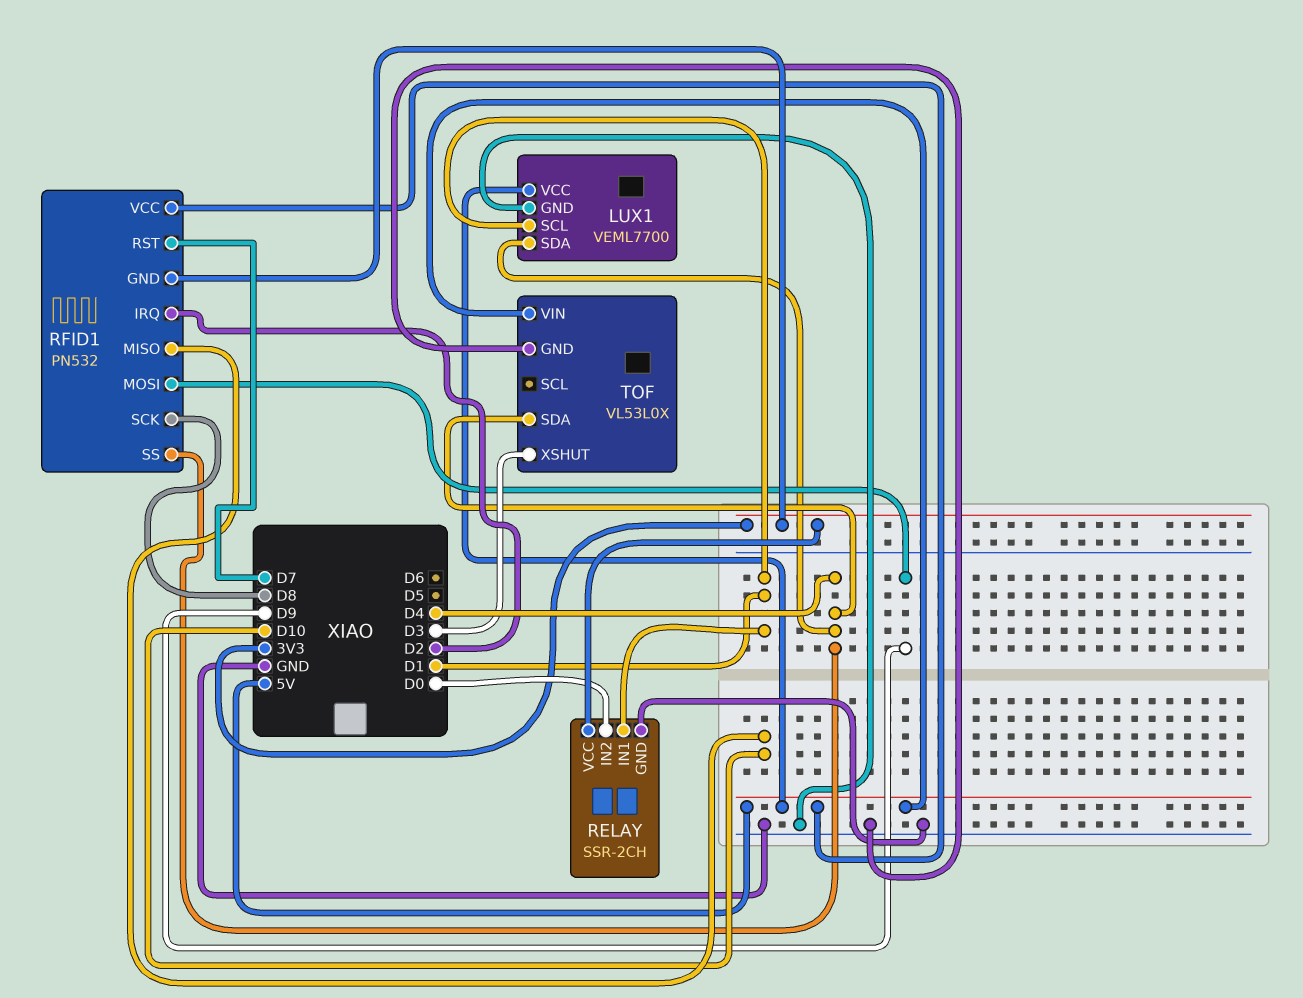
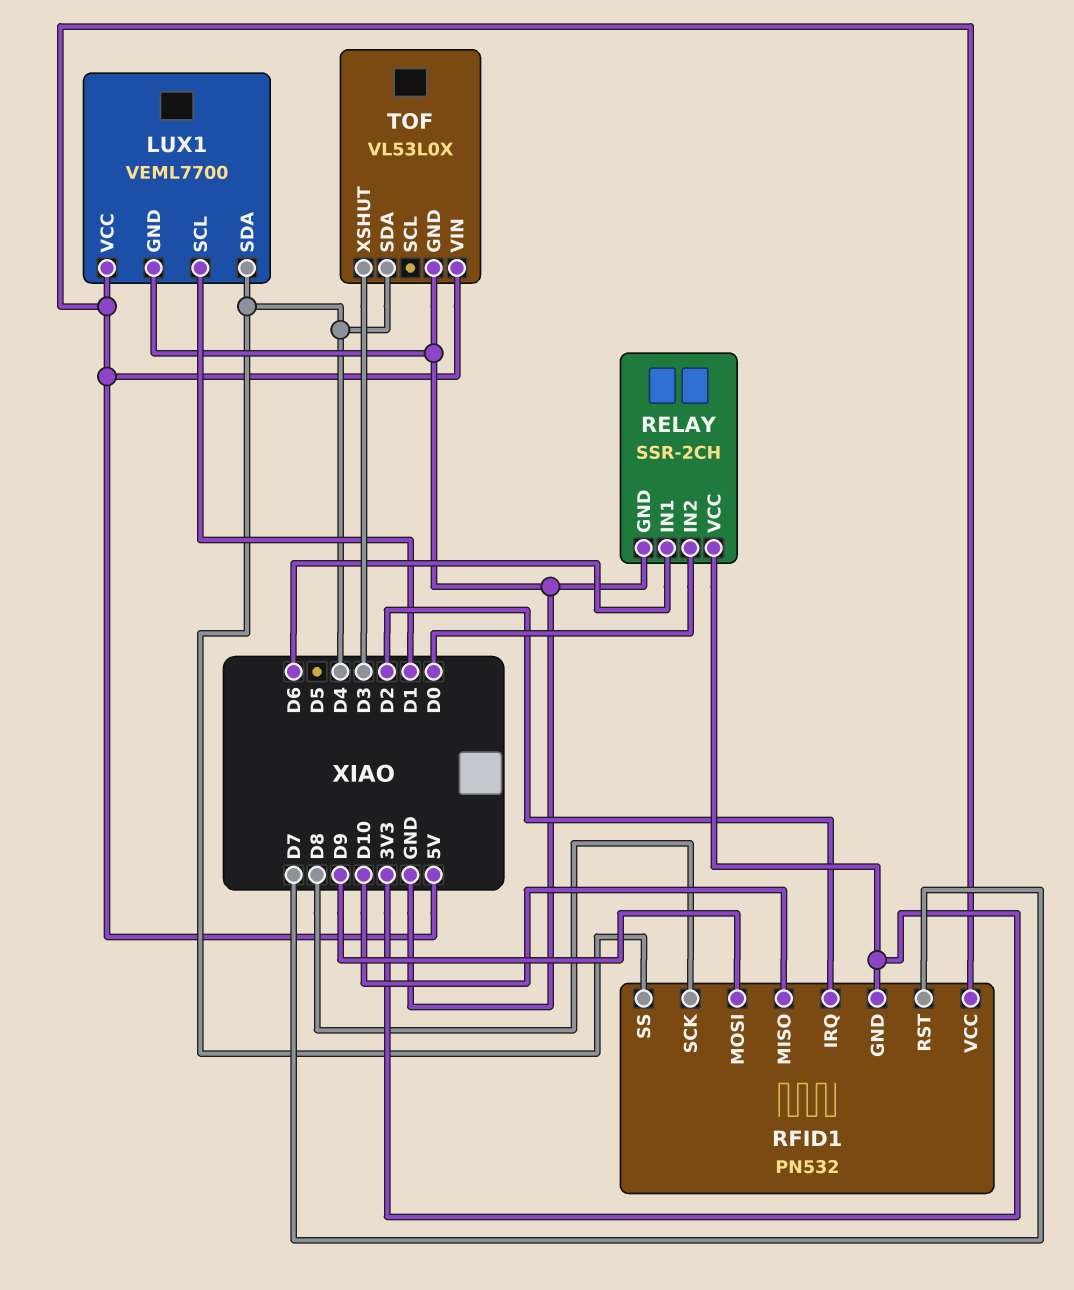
RELAY pin IN1: D1 -> D6

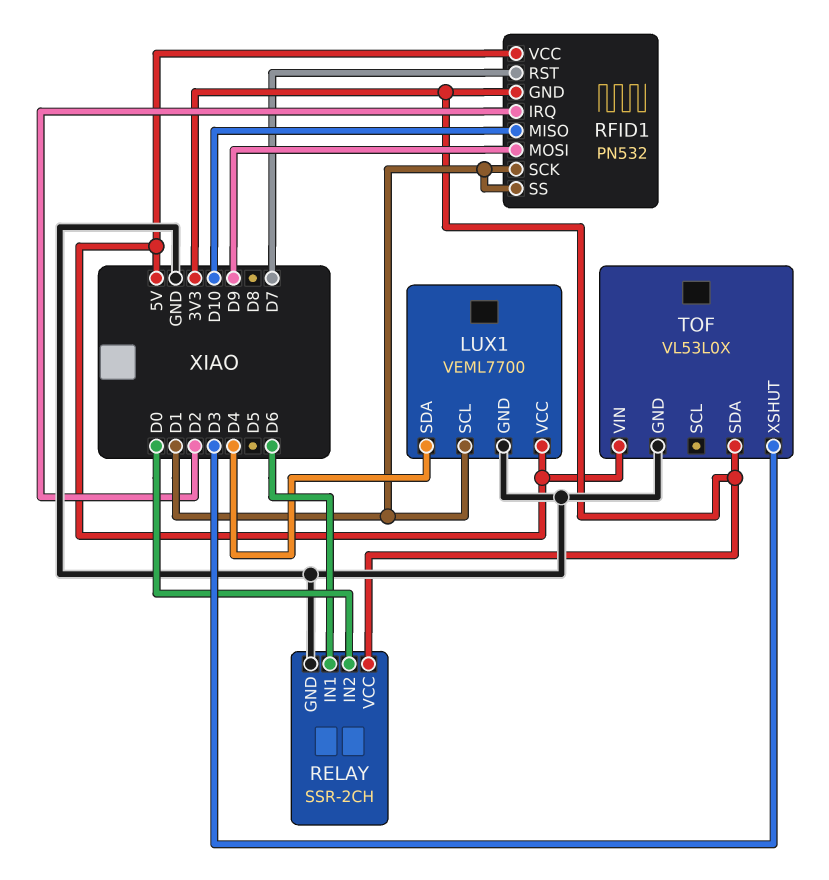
RFID1 pin SCK: D8 -> D1
RFID1 pin SS: D4 -> D1
TOF pin SDA: D4 -> 3V3

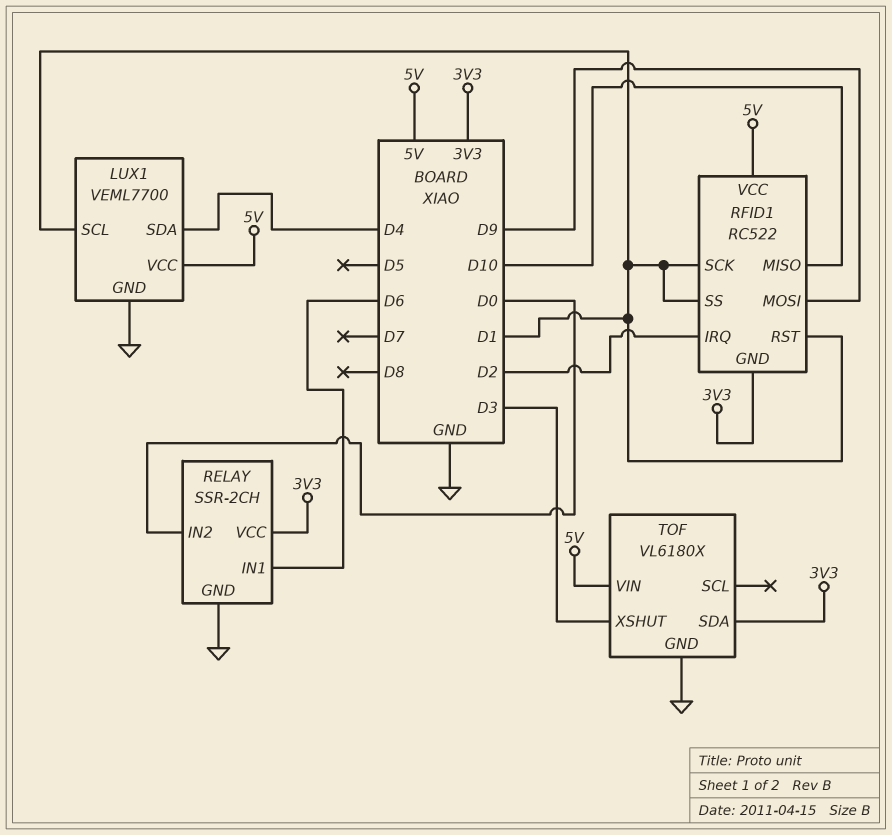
RFID1: PN532 -> RC522
RFID1 pin RST: D7 -> D1
TOF: VL53L0X -> VL6180X

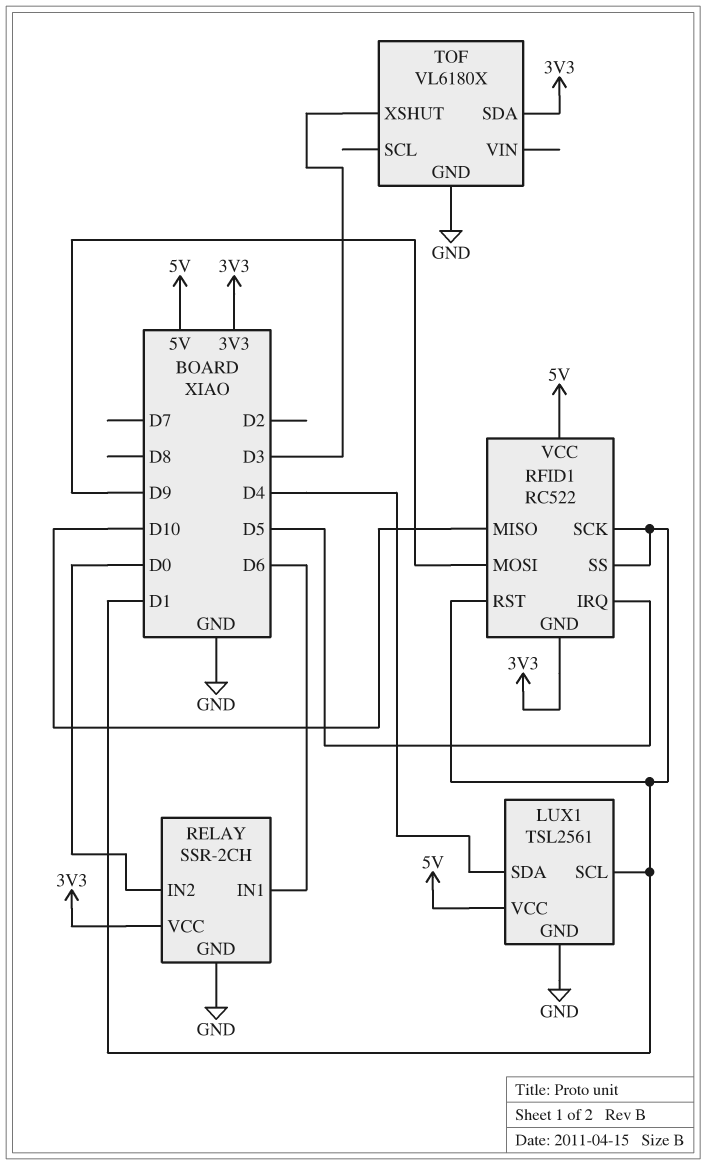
LUX1: VEML7700 -> TSL2561
RFID1 pin IRQ: D2 -> D5
TOF pin VIN: 5V -> none

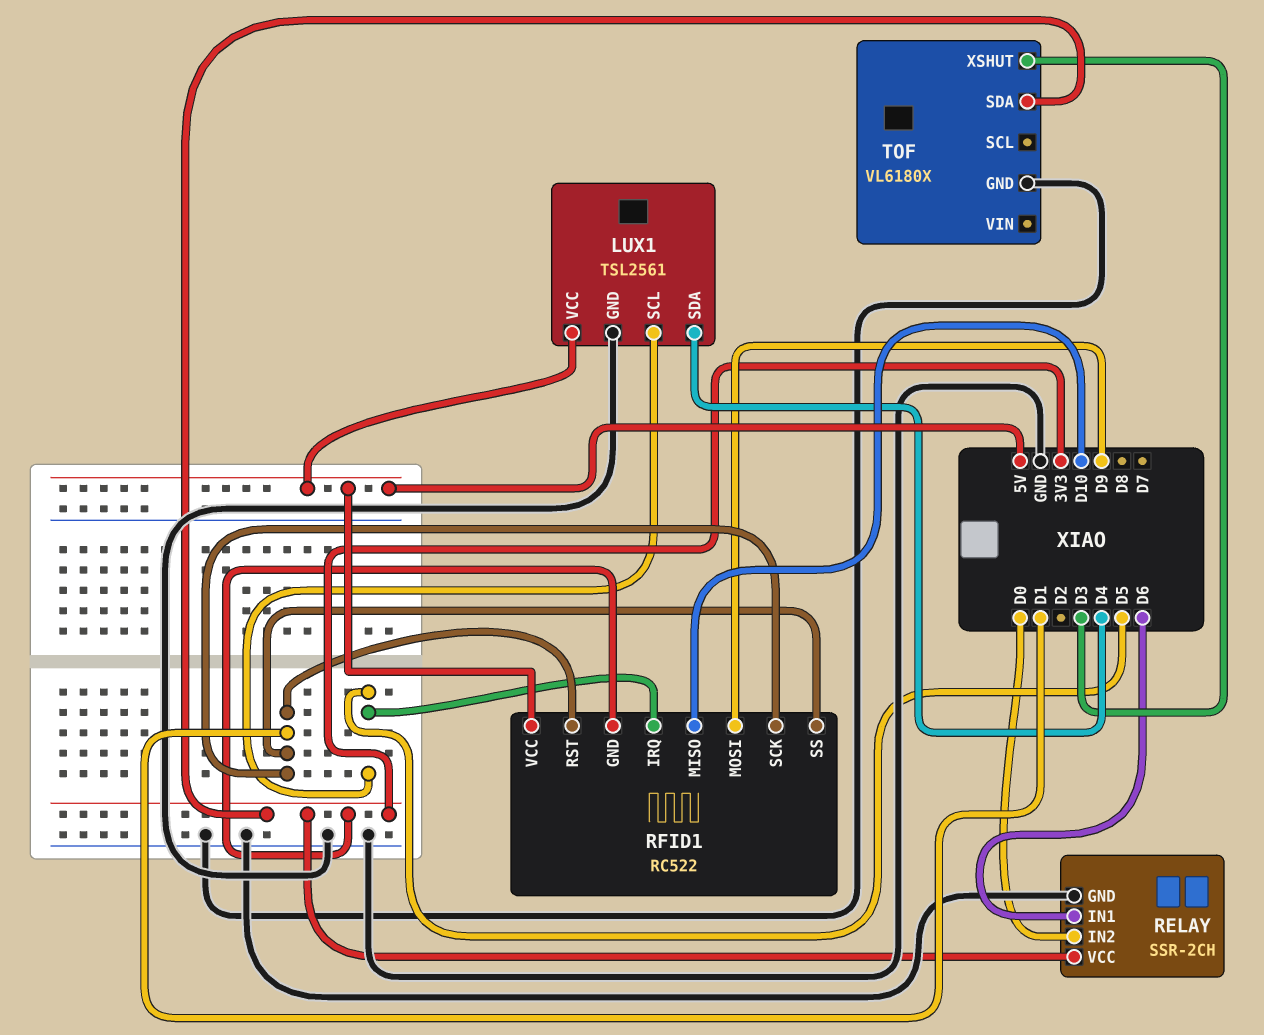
LUX1 pin SCL: D1 -> D5

